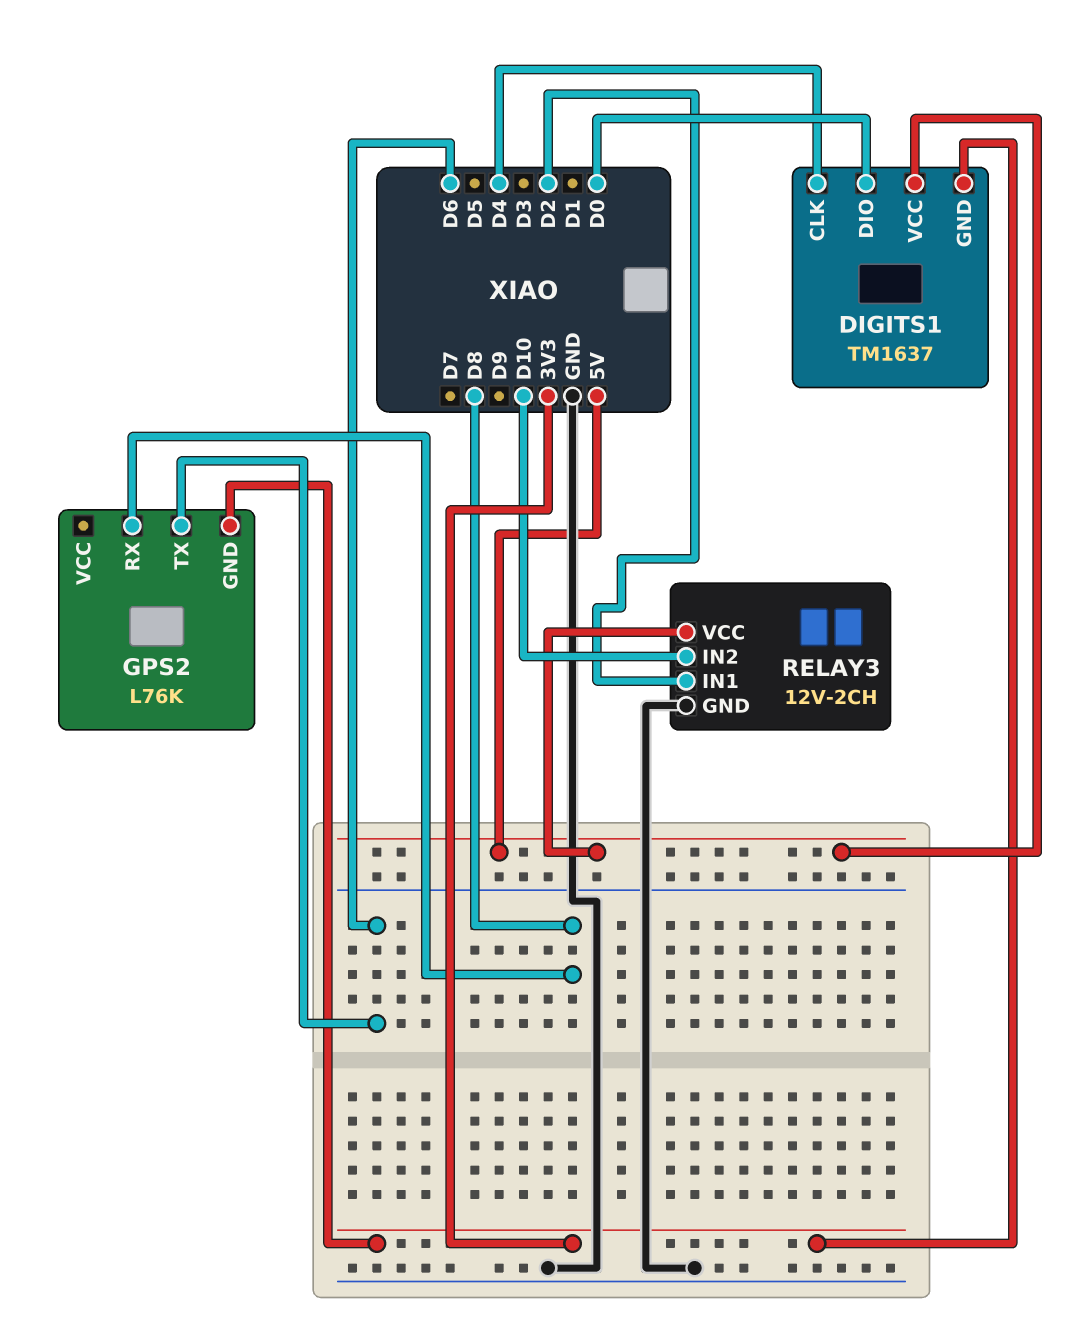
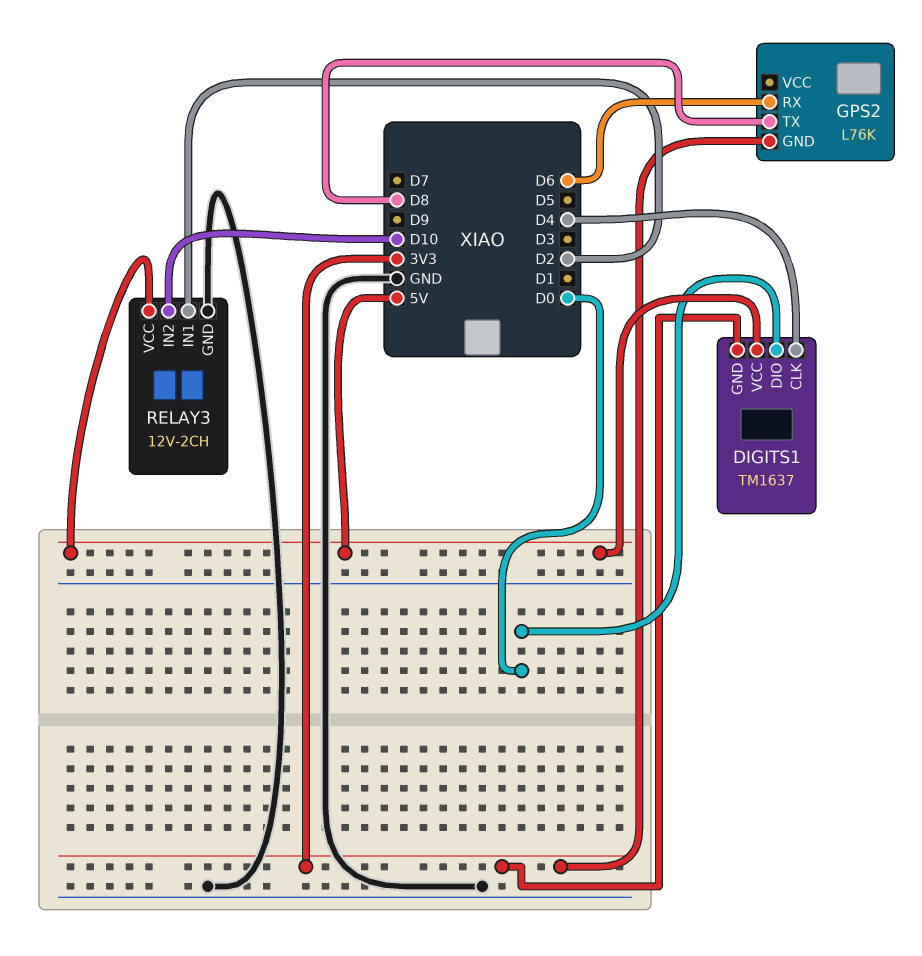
GPS2 pin RX: D8 -> D6
GPS2 pin TX: D6 -> D8

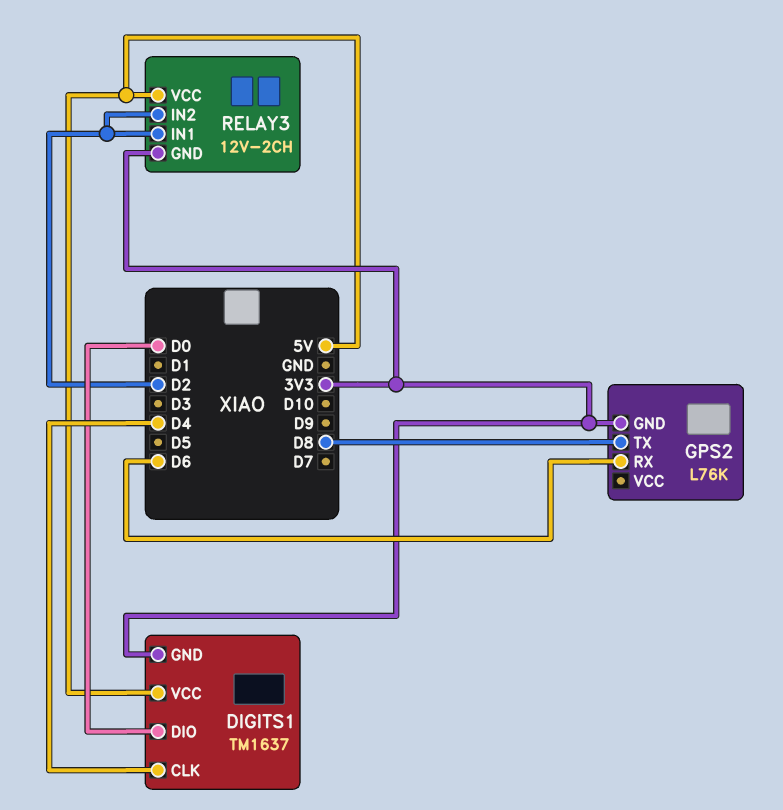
RELAY3 pin GND: GND -> 3V3
RELAY3 pin IN2: D10 -> D2

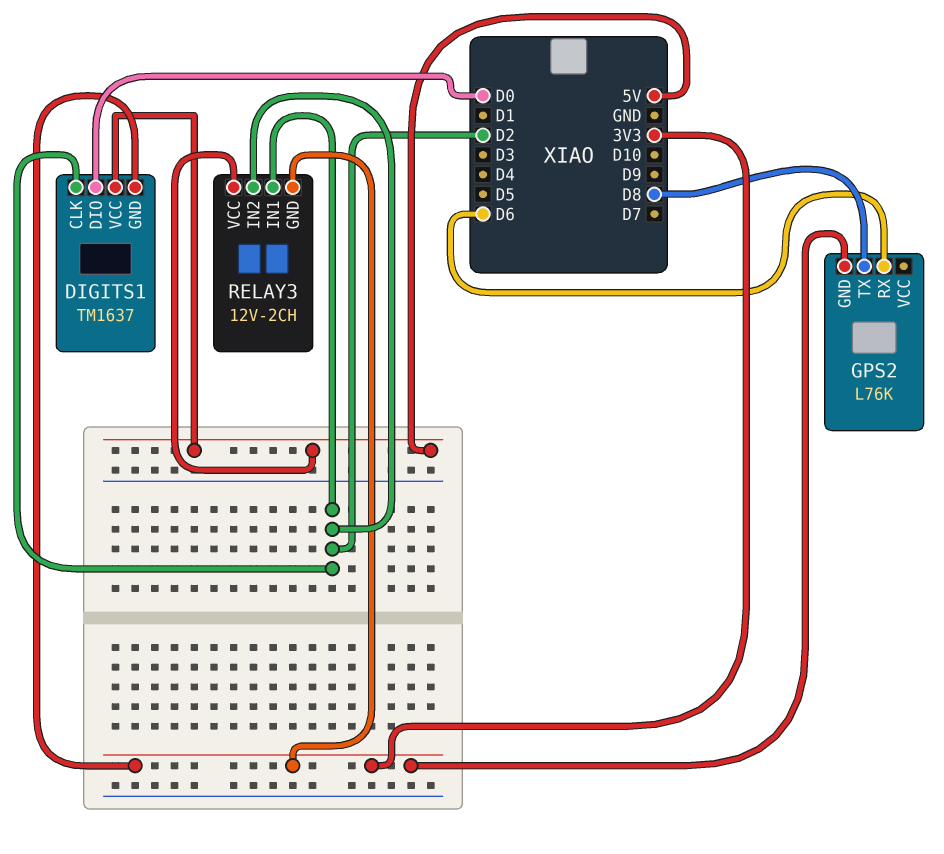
DIGITS1 pin CLK: D4 -> D2

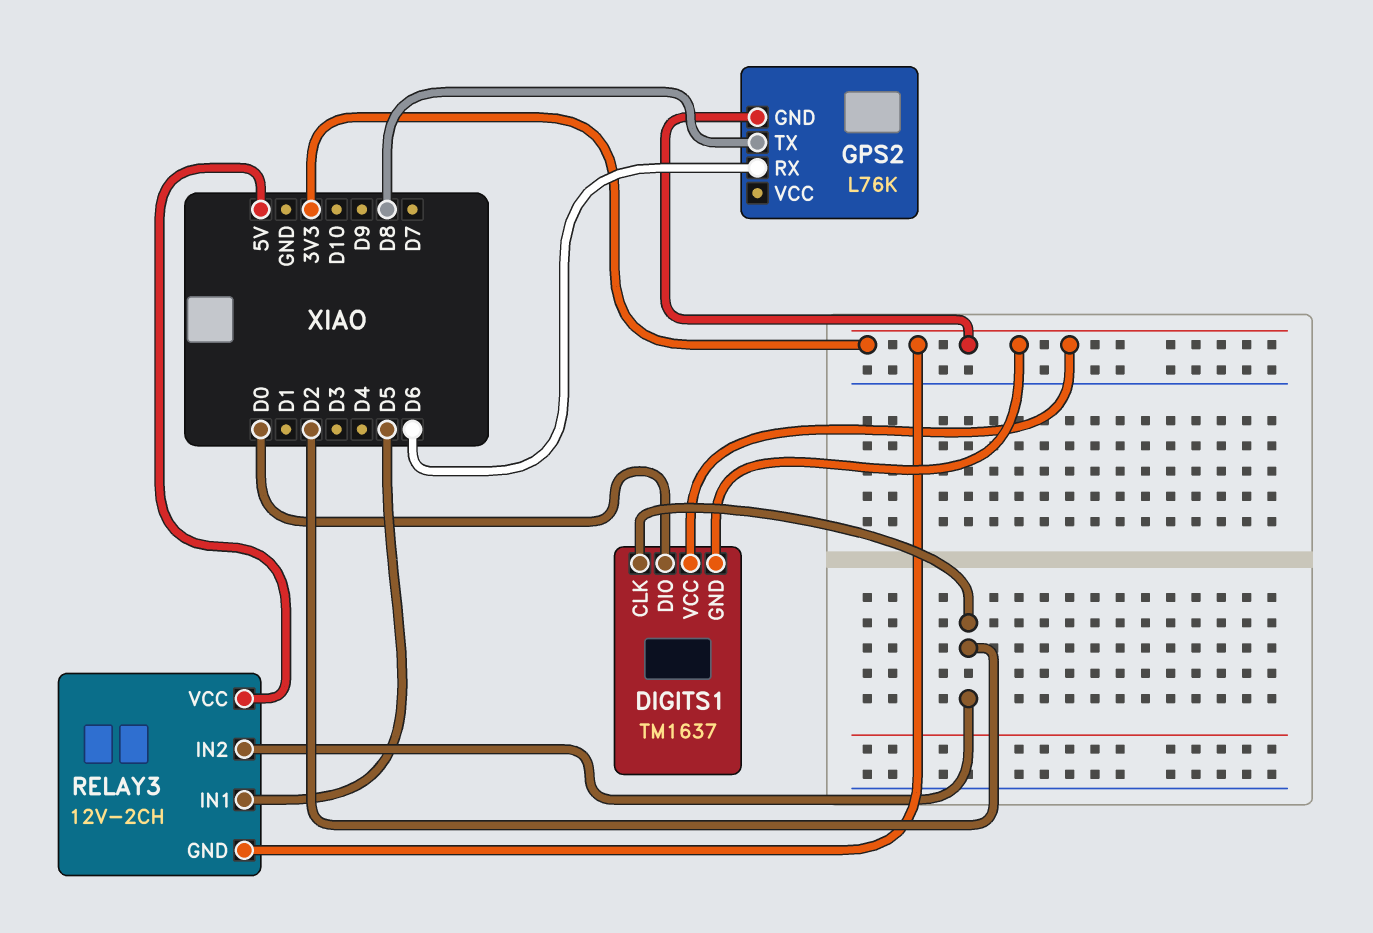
DIGITS1 pin VCC: 5V -> 3V3
RELAY3 pin IN1: D2 -> D5

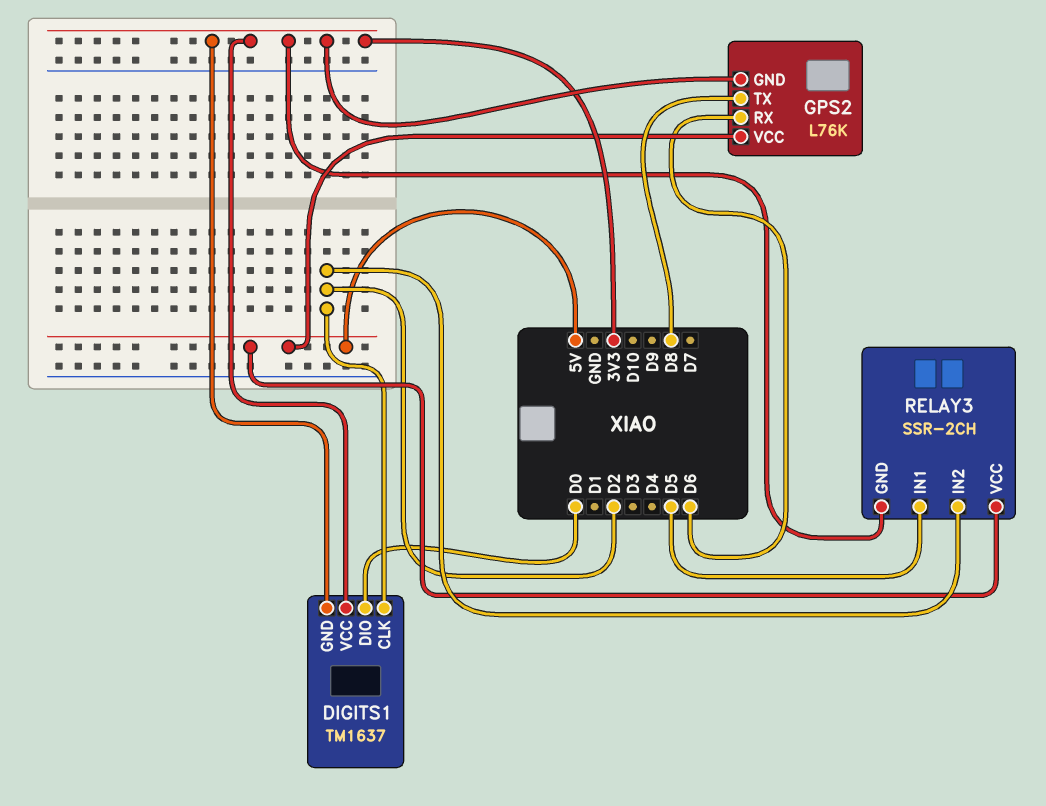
GPS2 pin VCC: none -> 5V
RELAY3: 12V-2CH -> SSR-2CH

